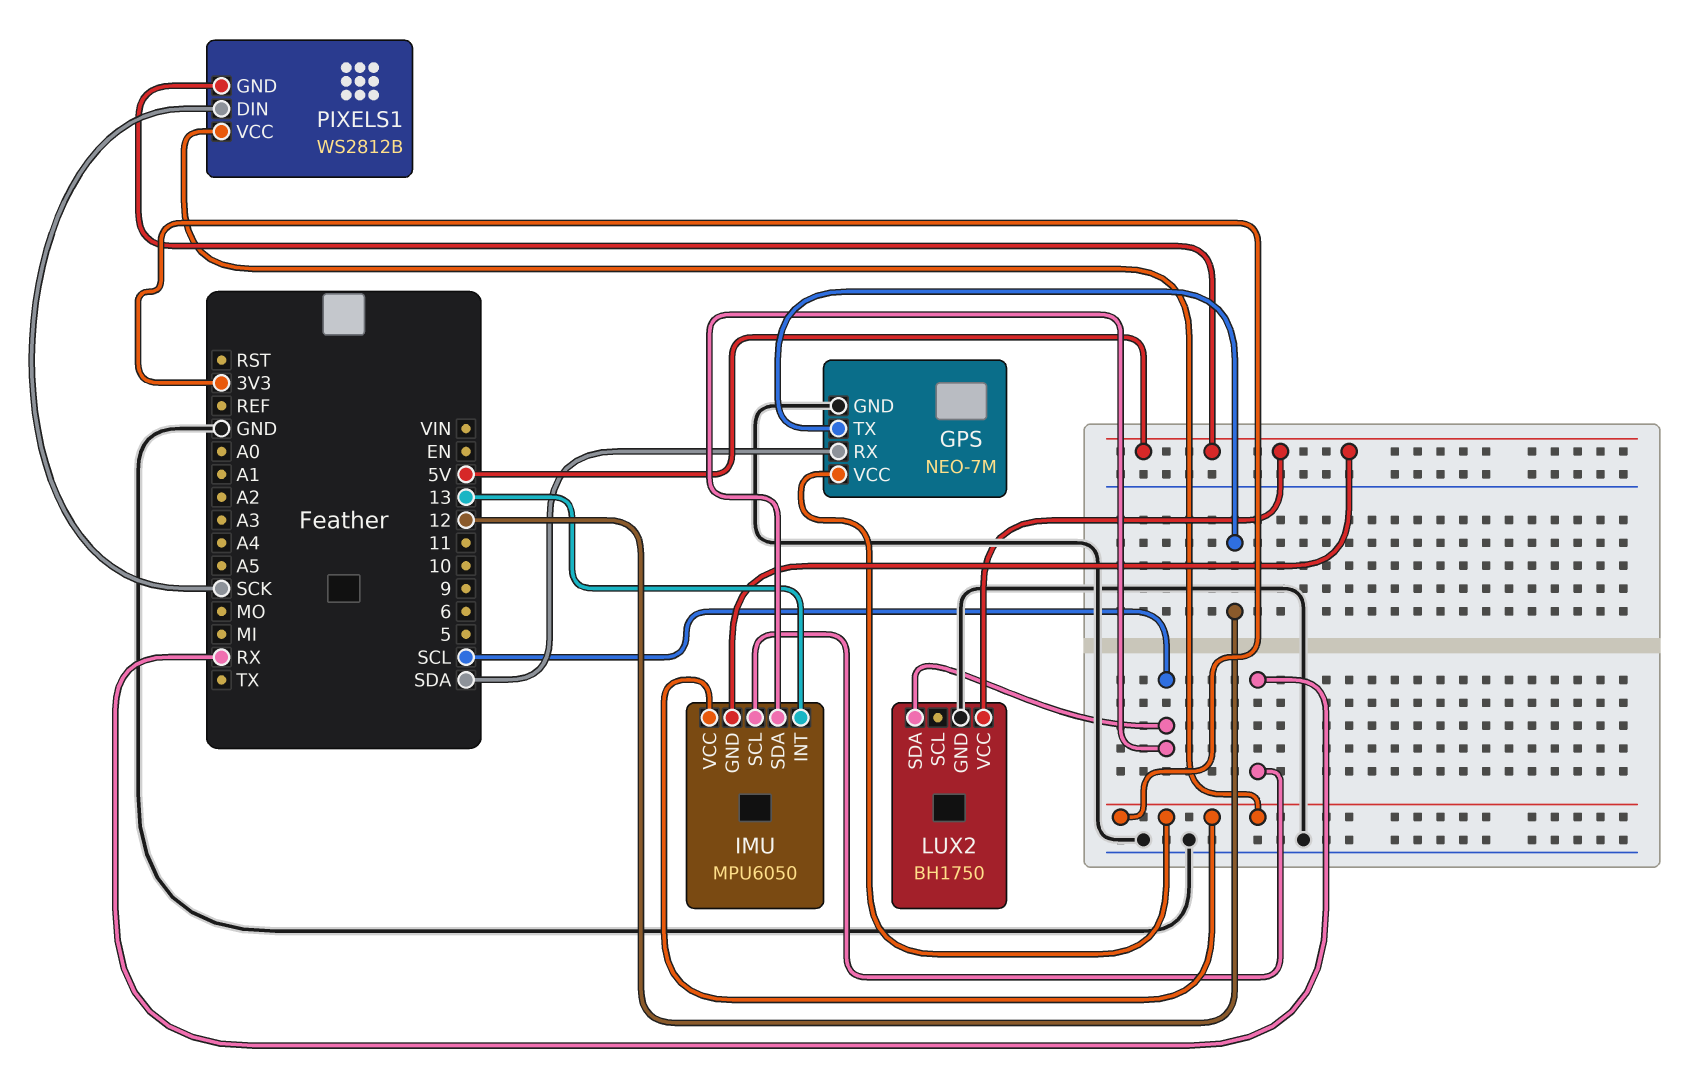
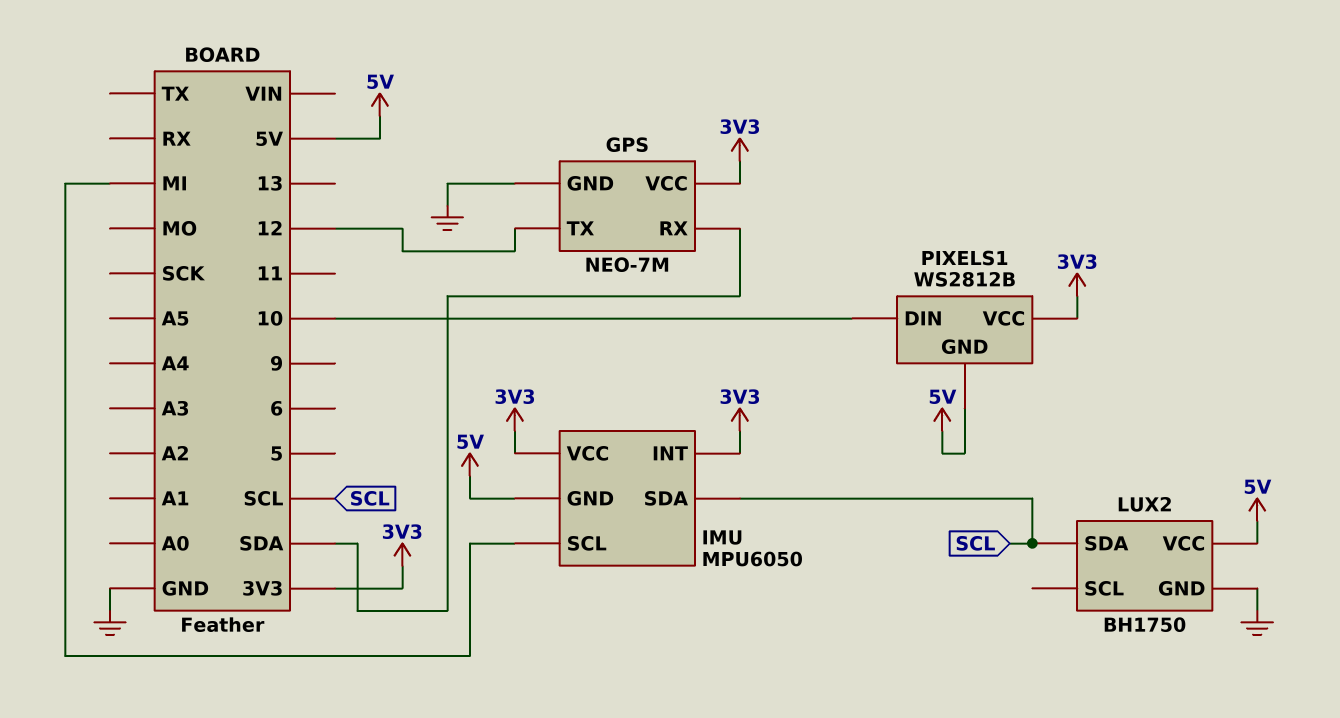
IMU pin INT: 13 -> 3V3
IMU pin SCL: RX -> MI
PIXELS1 pin DIN: SCK -> 10

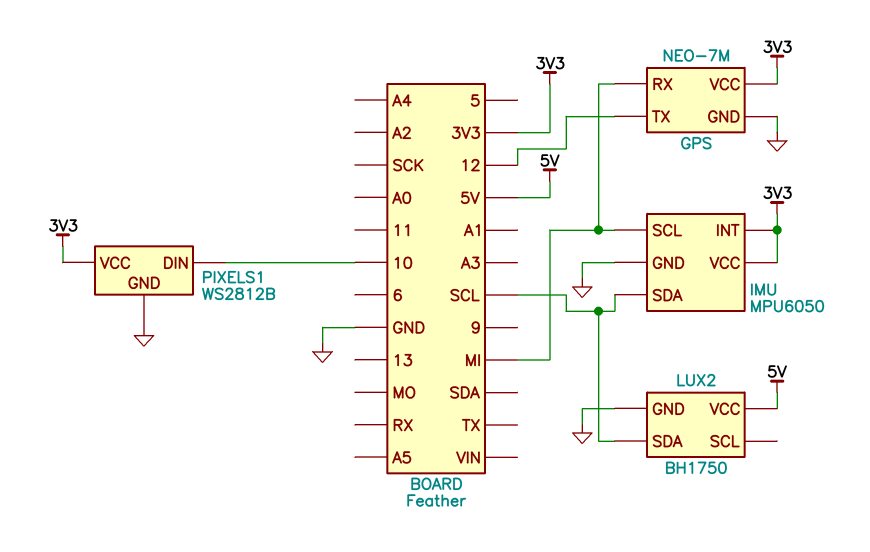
GPS pin RX: SDA -> MI
IMU pin GND: 5V -> GND
PIXELS1 pin GND: 5V -> GND

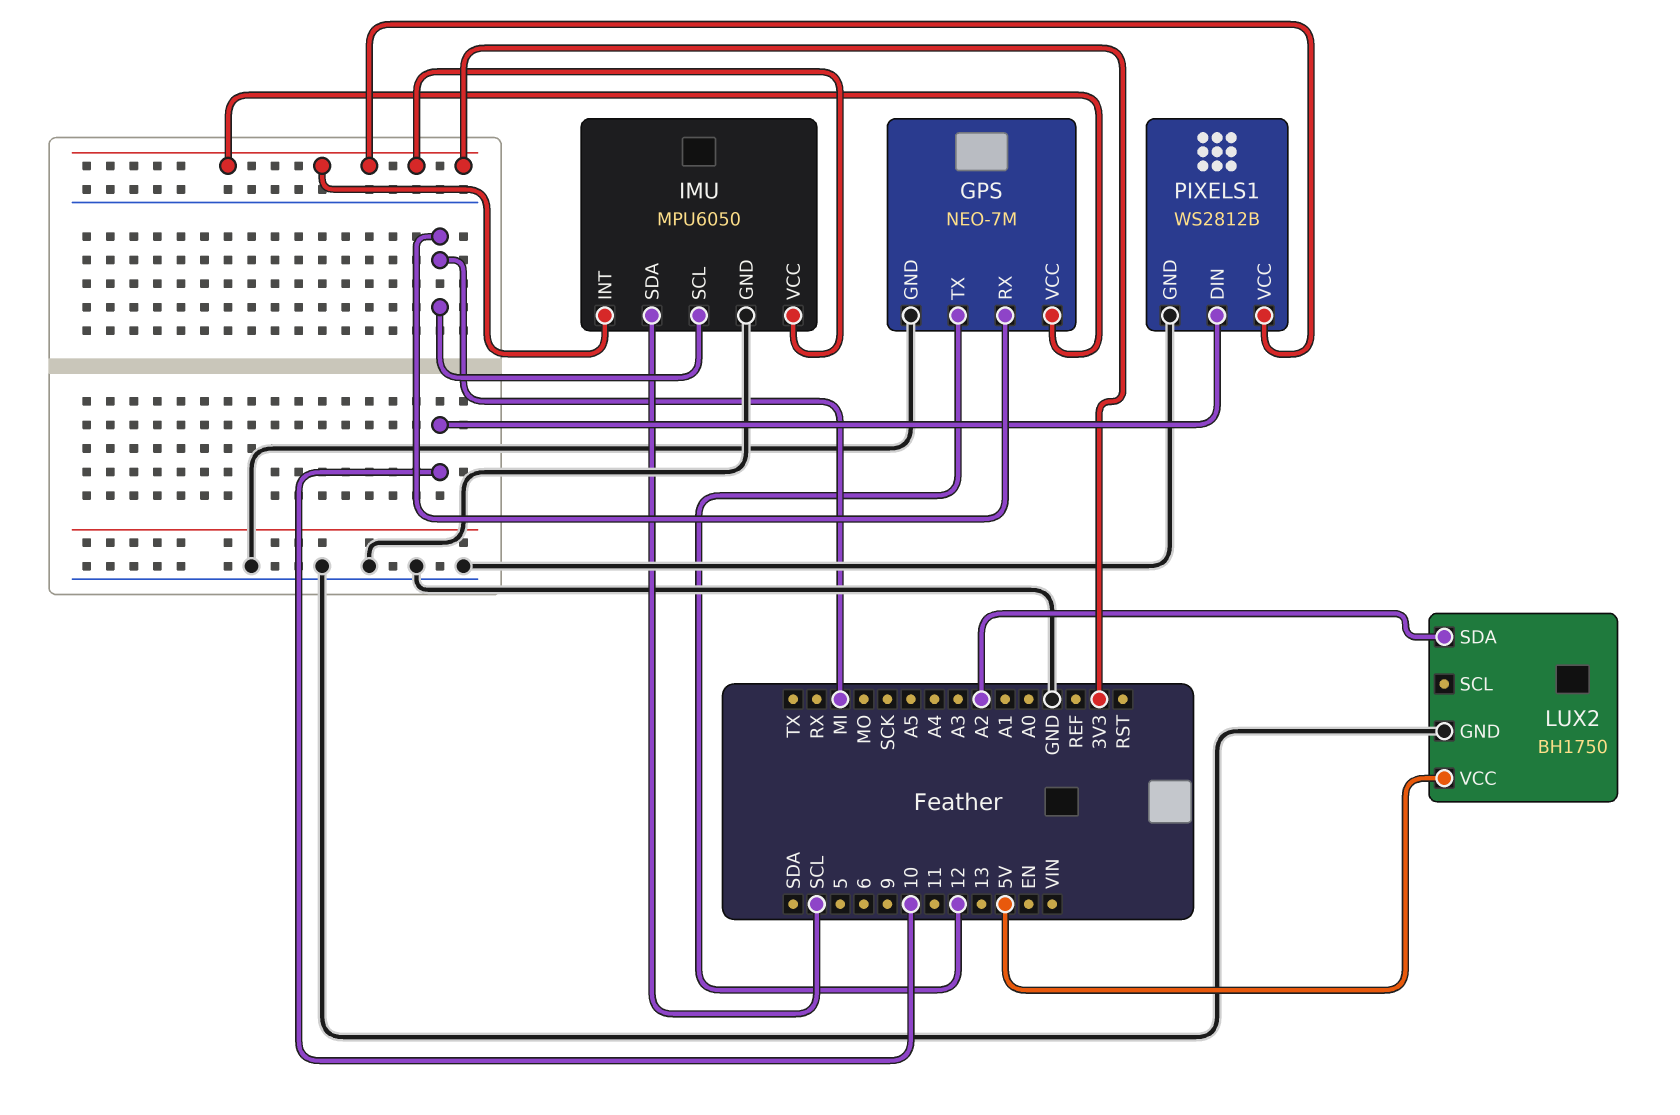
LUX2 pin SDA: SCL -> A2

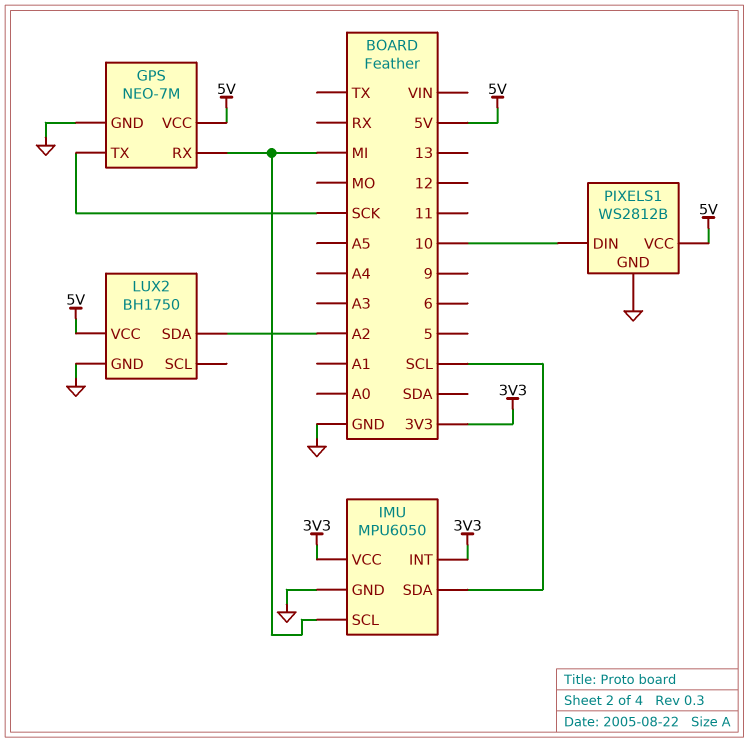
GPS pin TX: 12 -> SCK
GPS pin VCC: 3V3 -> 5V
PIXELS1 pin VCC: 3V3 -> 5V

